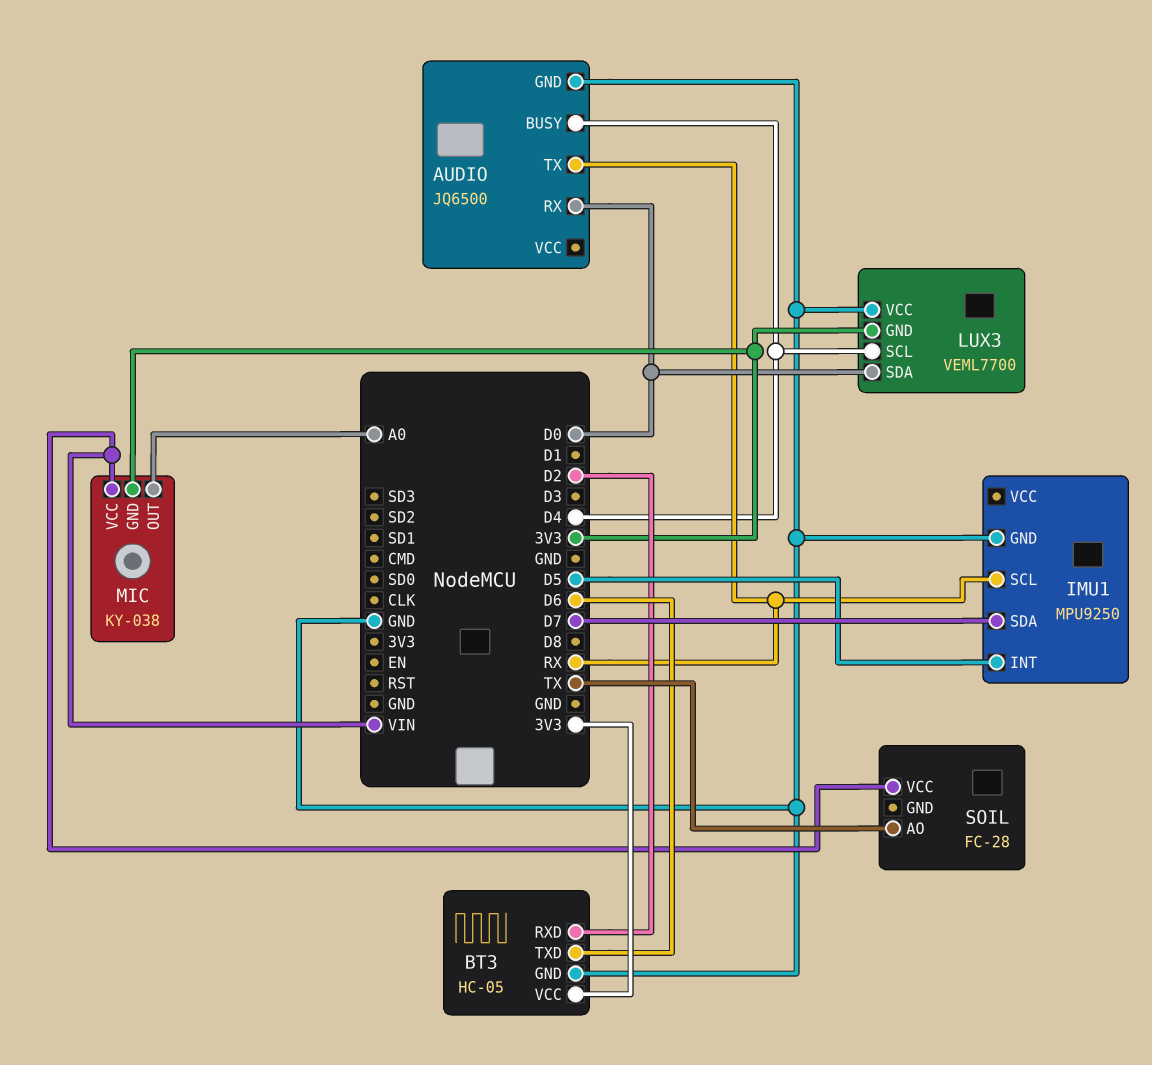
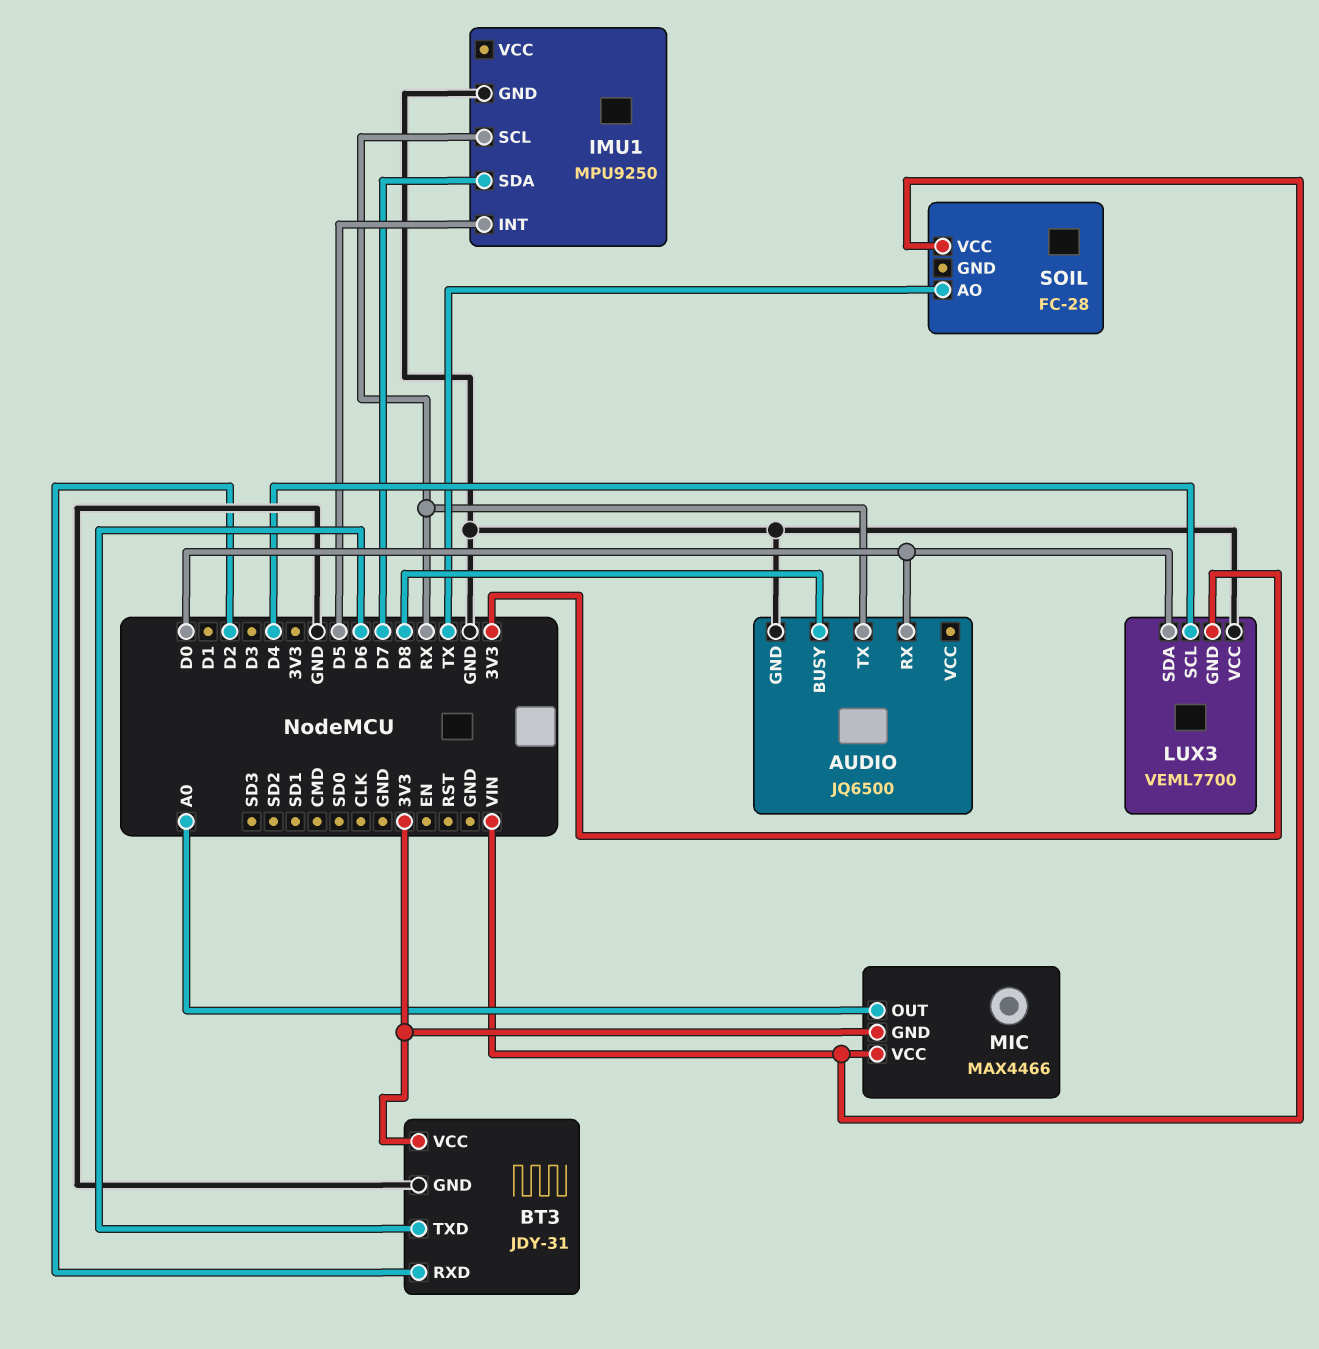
AUDIO pin BUSY: D4 -> D8
BT3: HC-05 -> JDY-31
MIC: KY-038 -> MAX4466

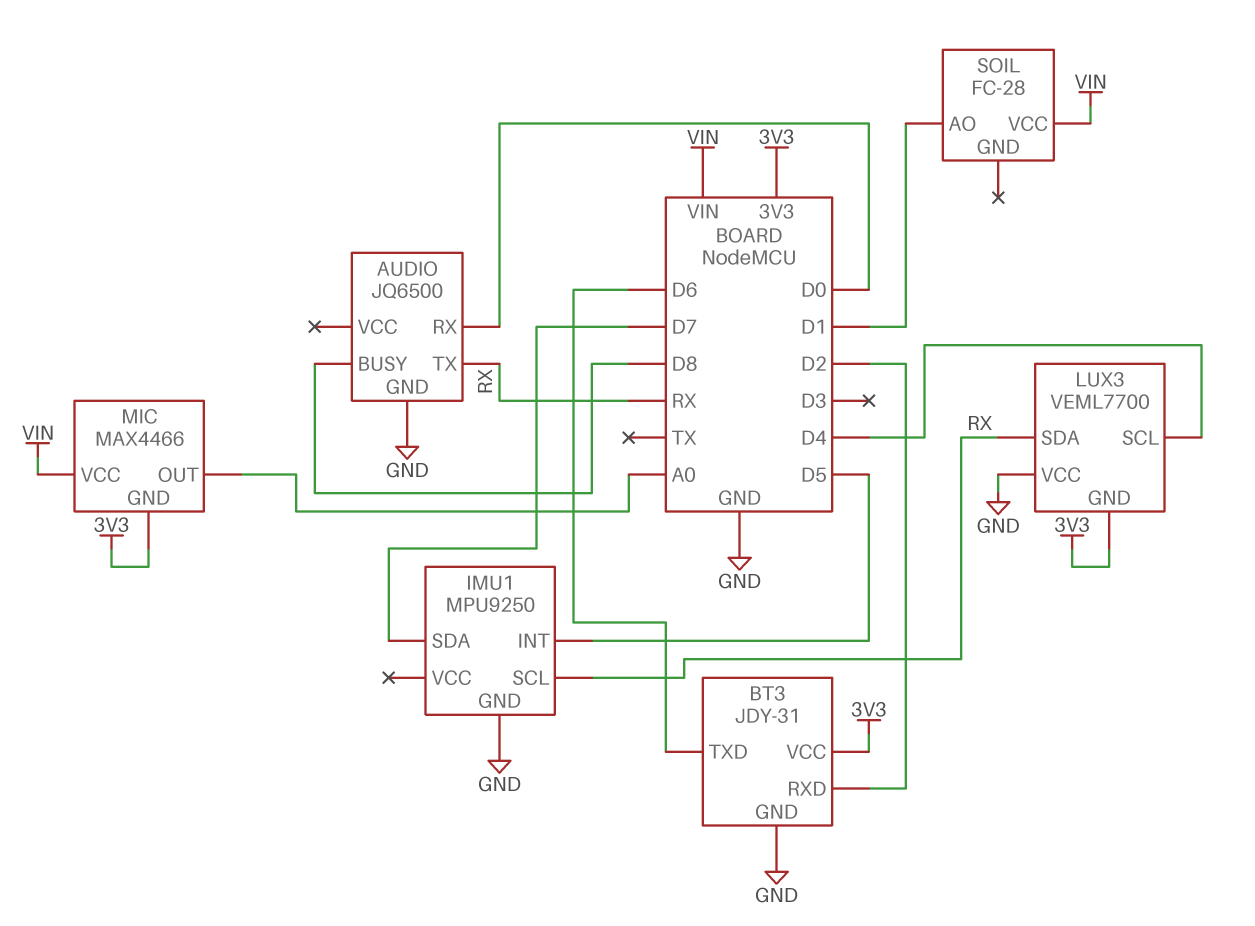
LUX3 pin SDA: D0 -> RX
SOIL pin AO: TX -> D1

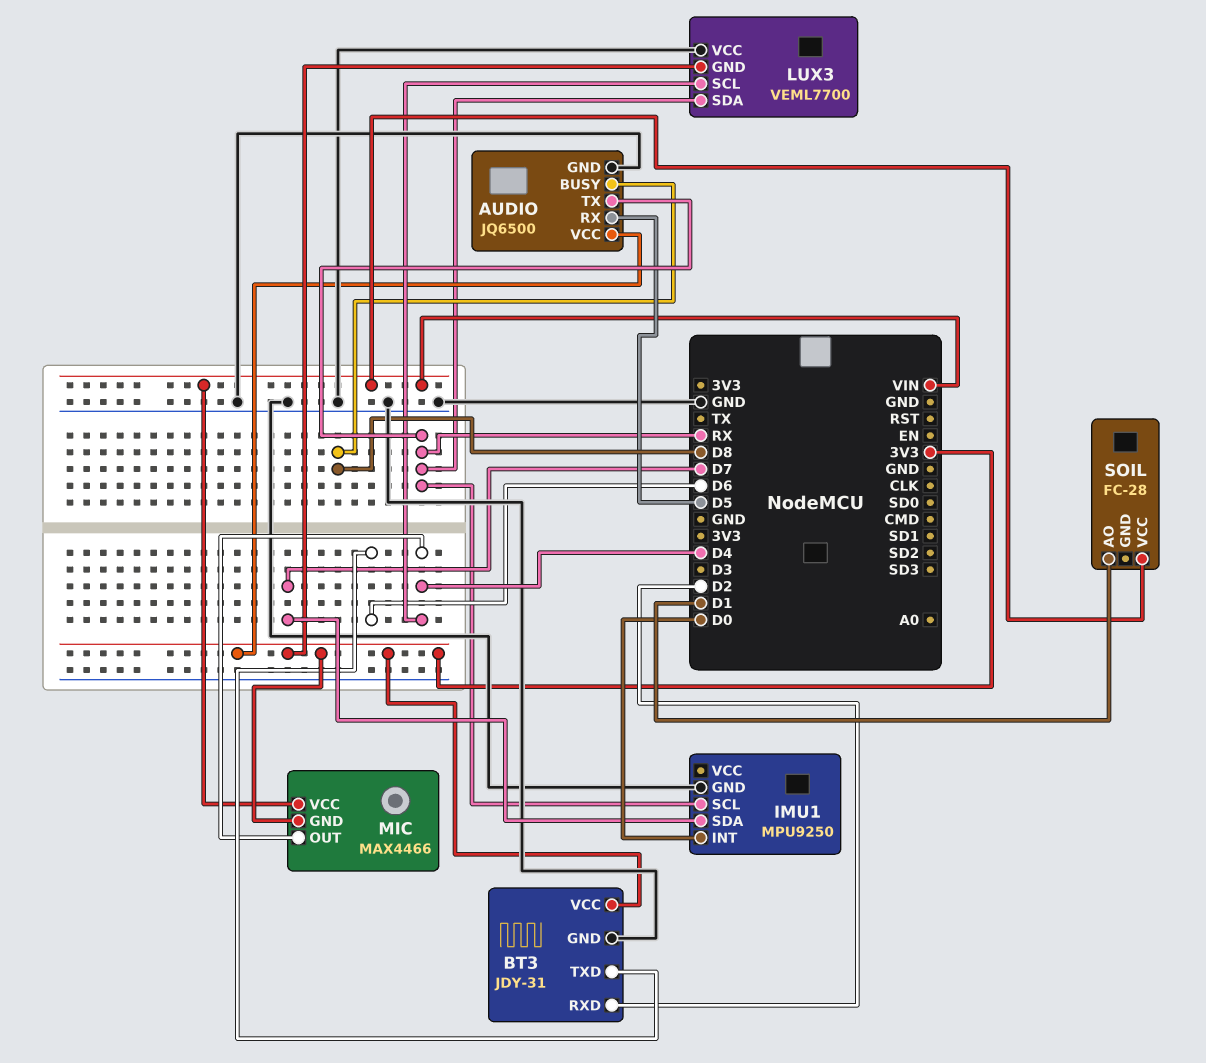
AUDIO pin RX: D0 -> D5
AUDIO pin VCC: none -> 3V3
IMU1 pin INT: D5 -> D0
MIC pin OUT: A0 -> D4

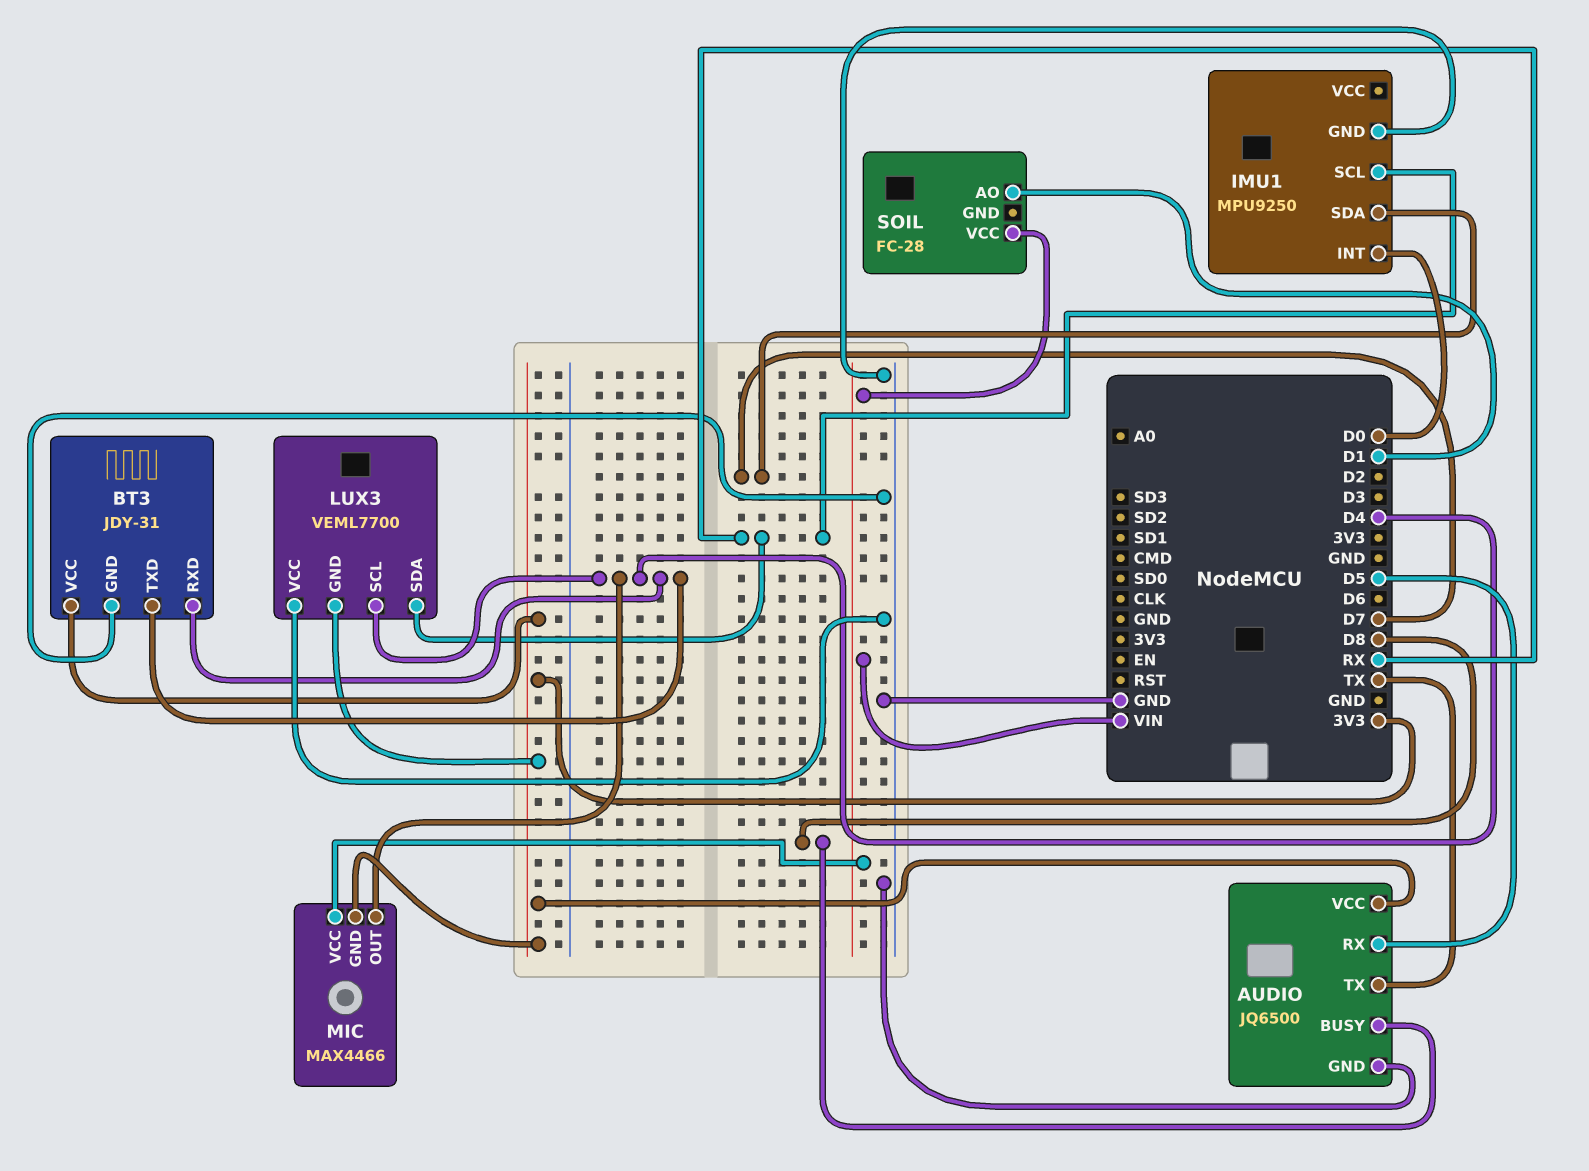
AUDIO pin TX: RX -> TX
BT3 pin RXD: D2 -> D4
BT3 pin TXD: D6 -> D4

